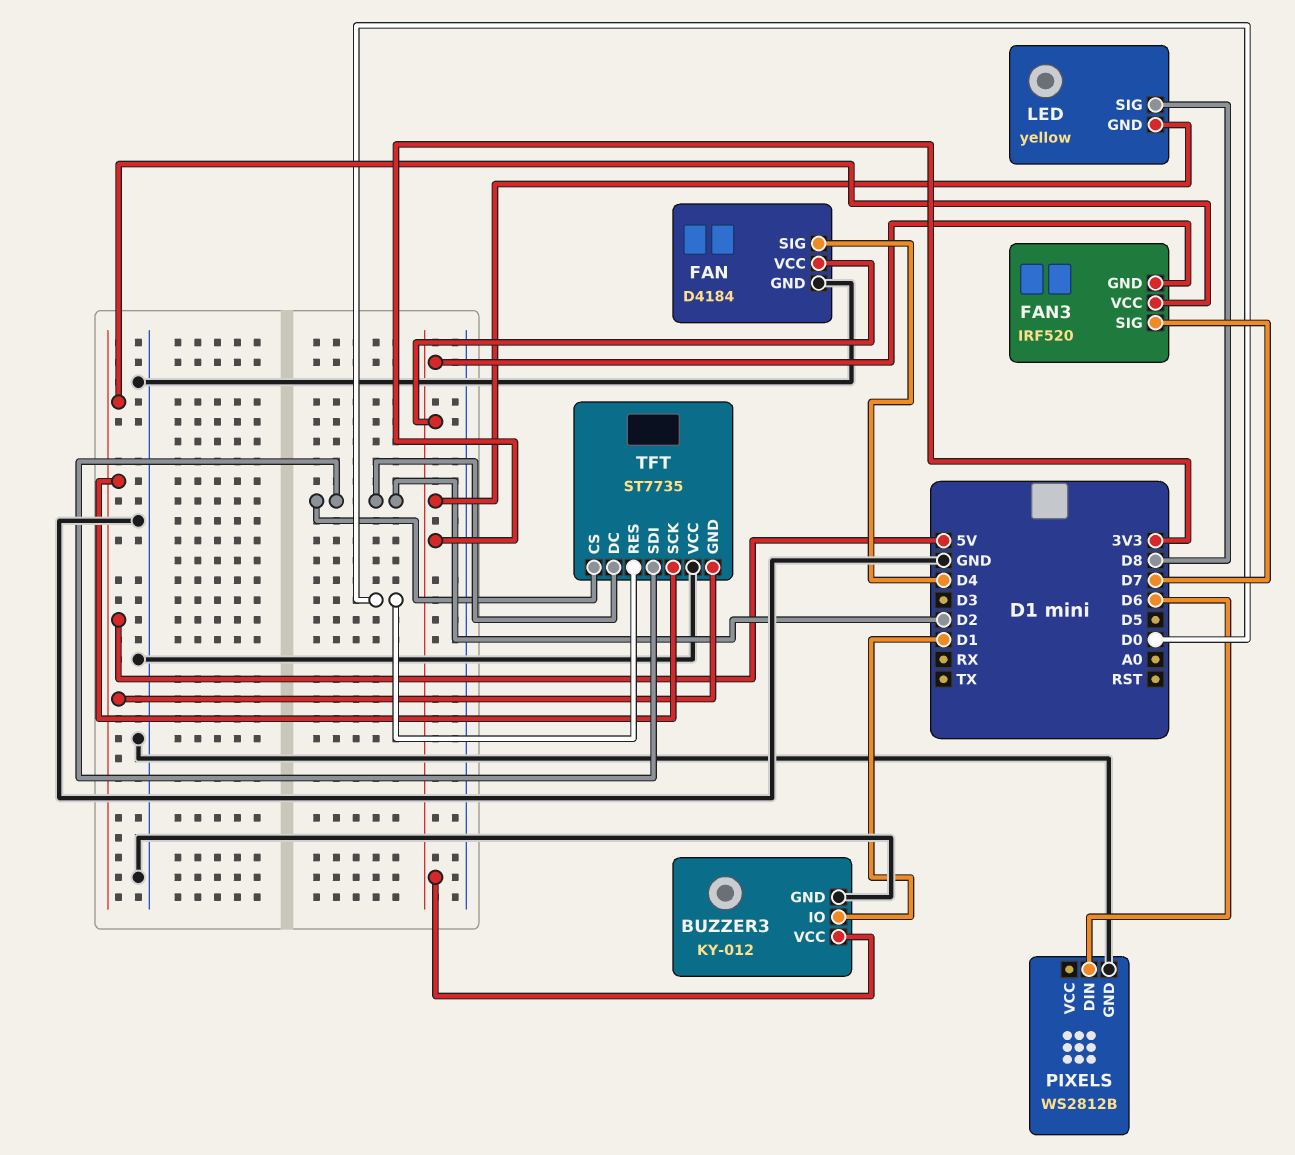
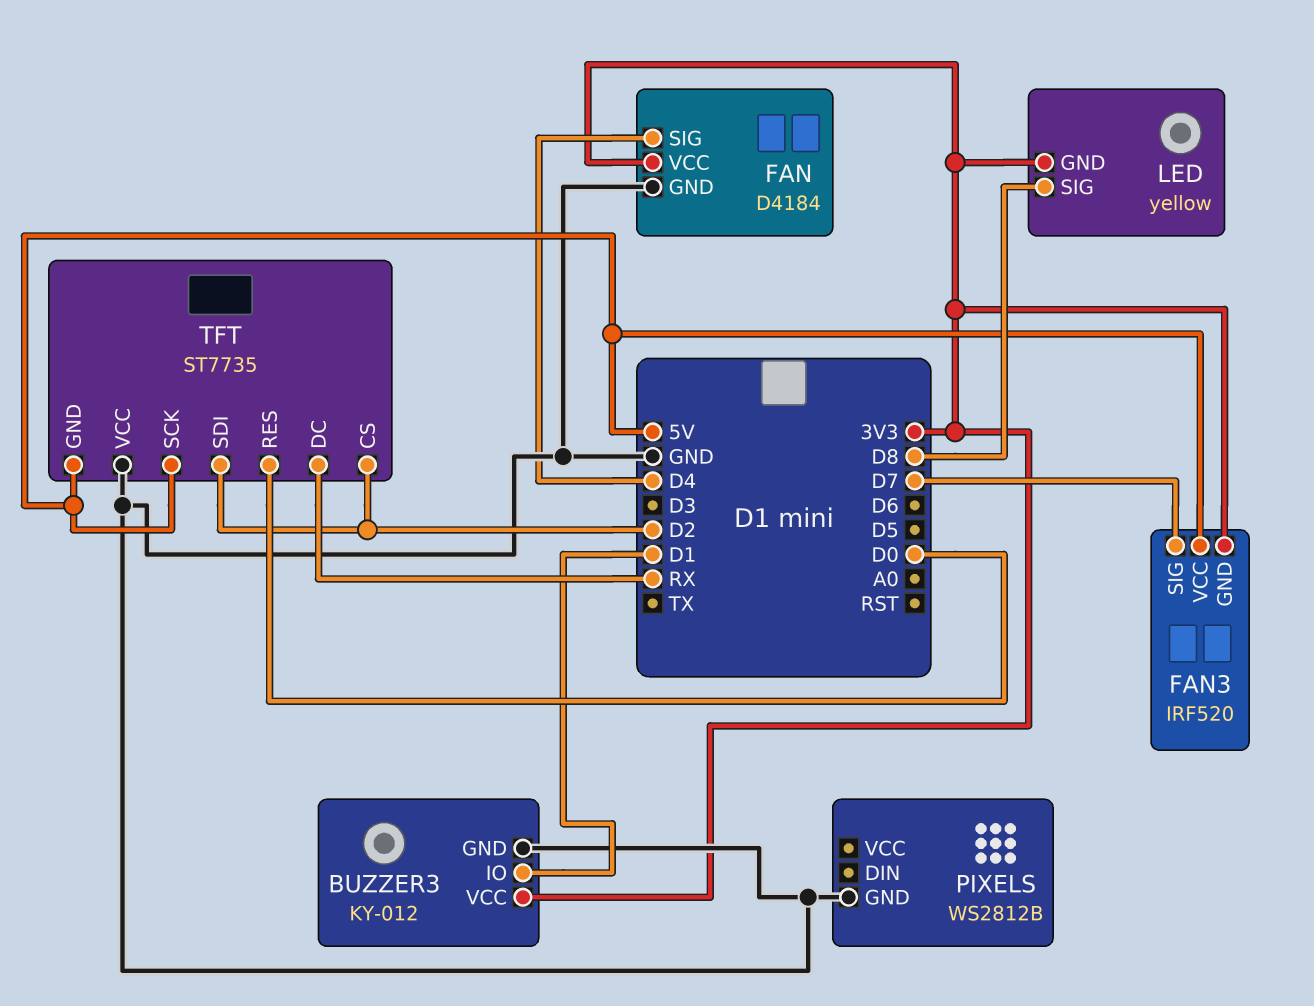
PIXELS pin DIN: D6 -> none
TFT pin DC: D2 -> RX

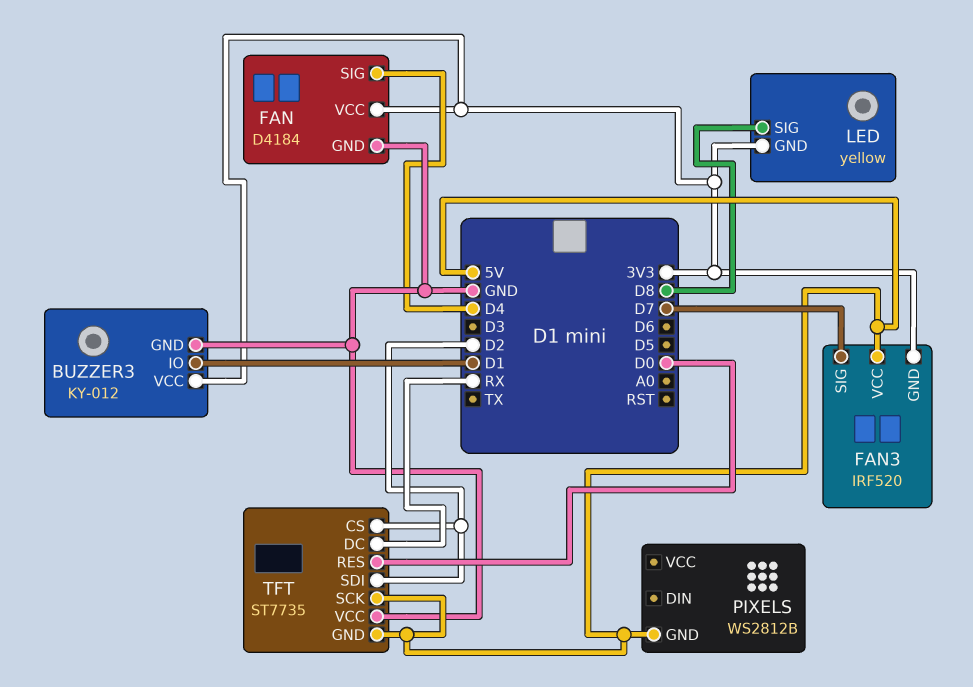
PIXELS pin GND: GND -> 5V

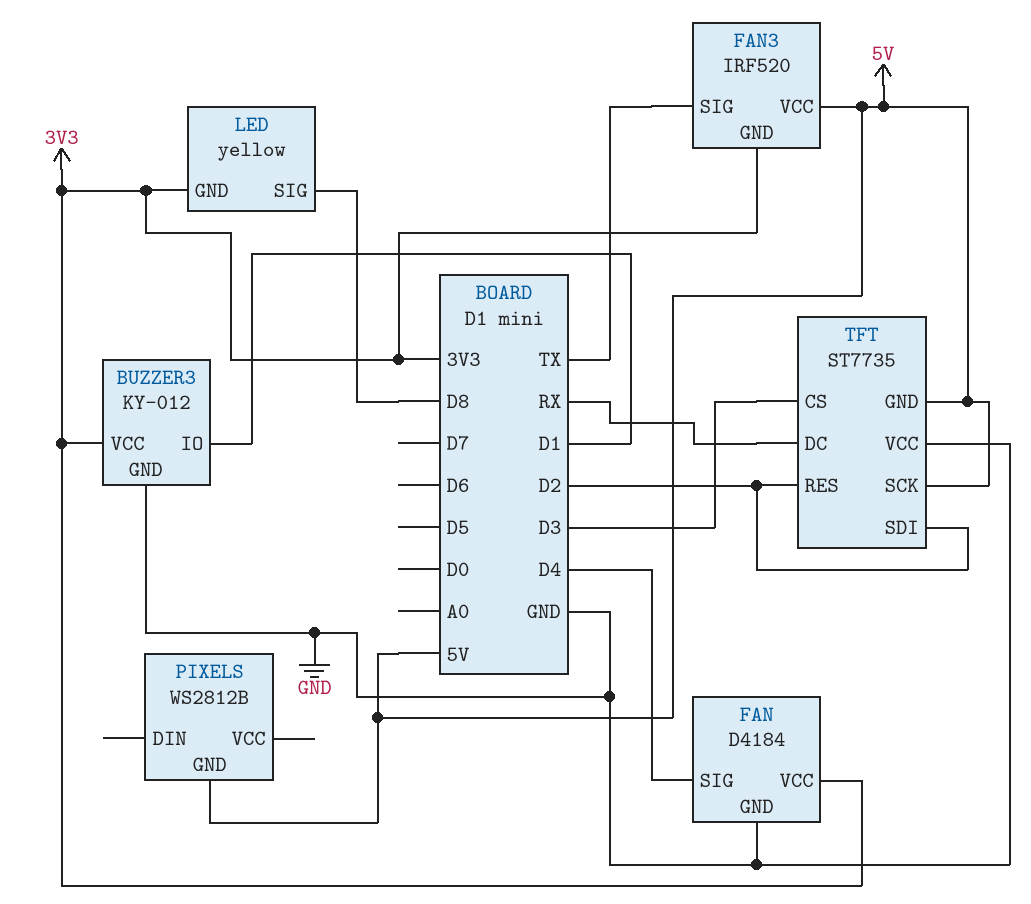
FAN3 pin SIG: D7 -> TX
TFT pin CS: D2 -> D3
TFT pin RES: D0 -> D2

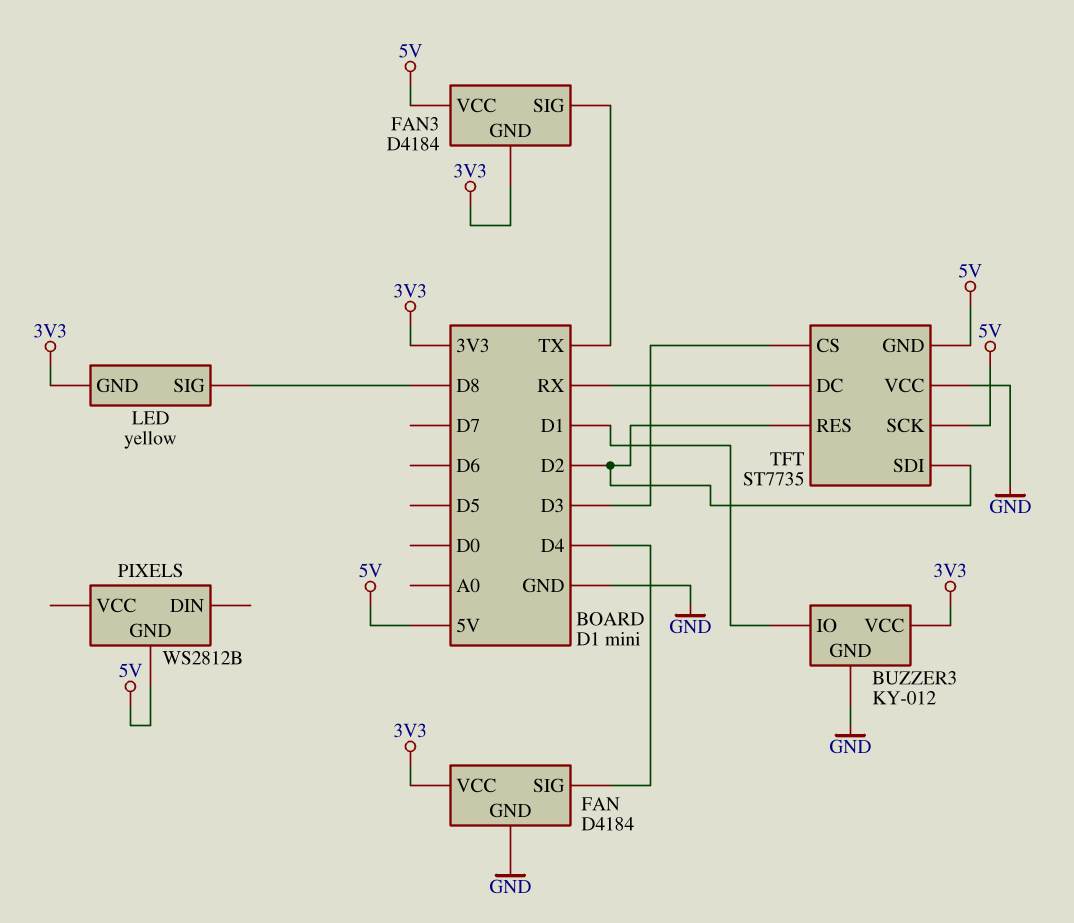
FAN3: IRF520 -> D4184

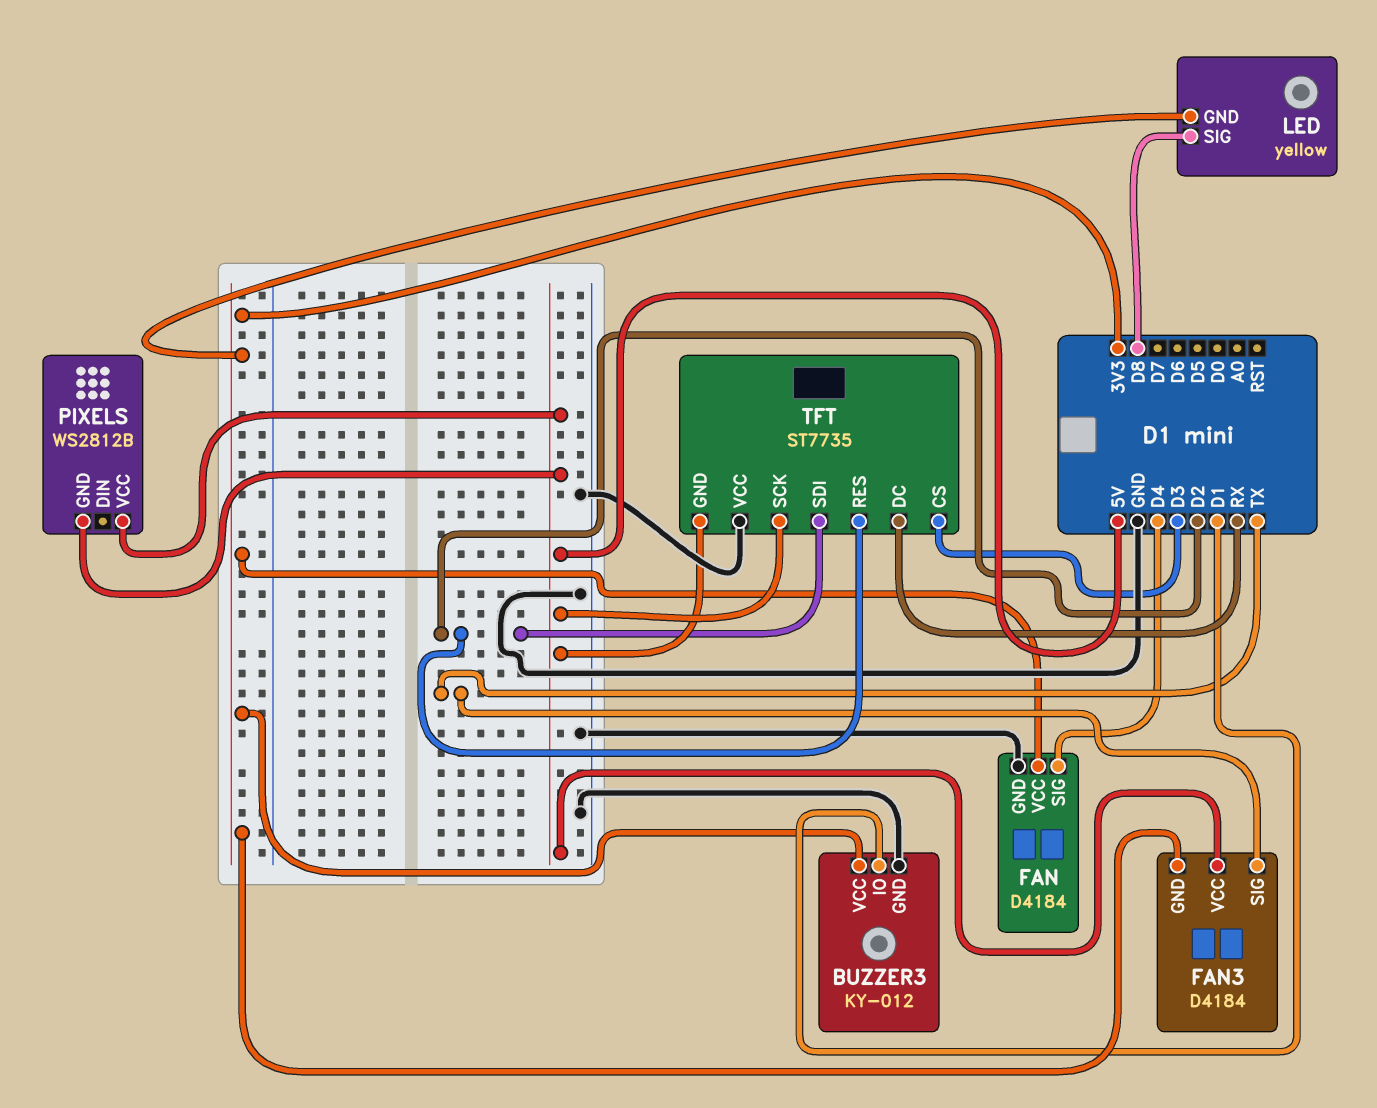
PIXELS pin VCC: none -> 5V

